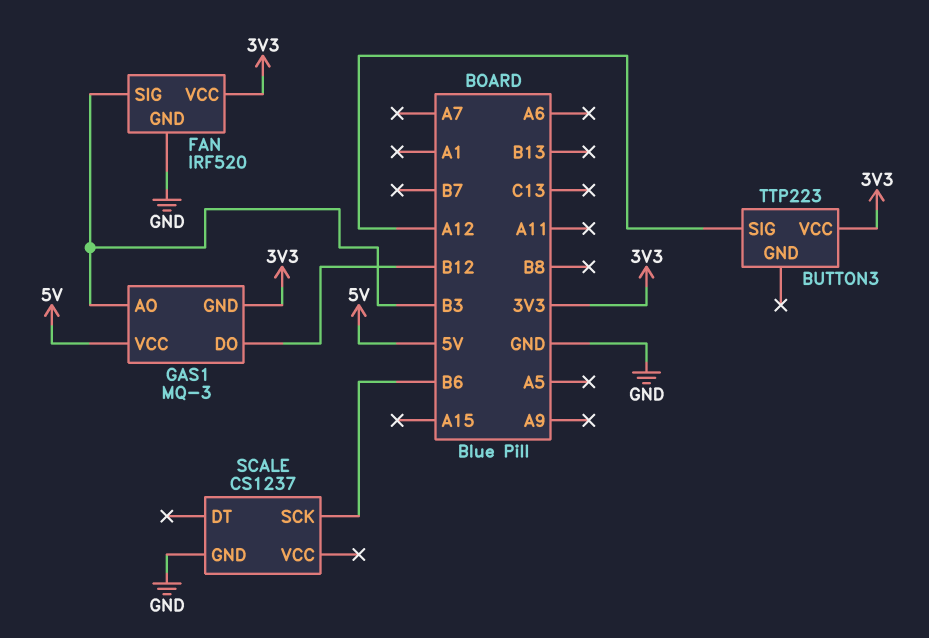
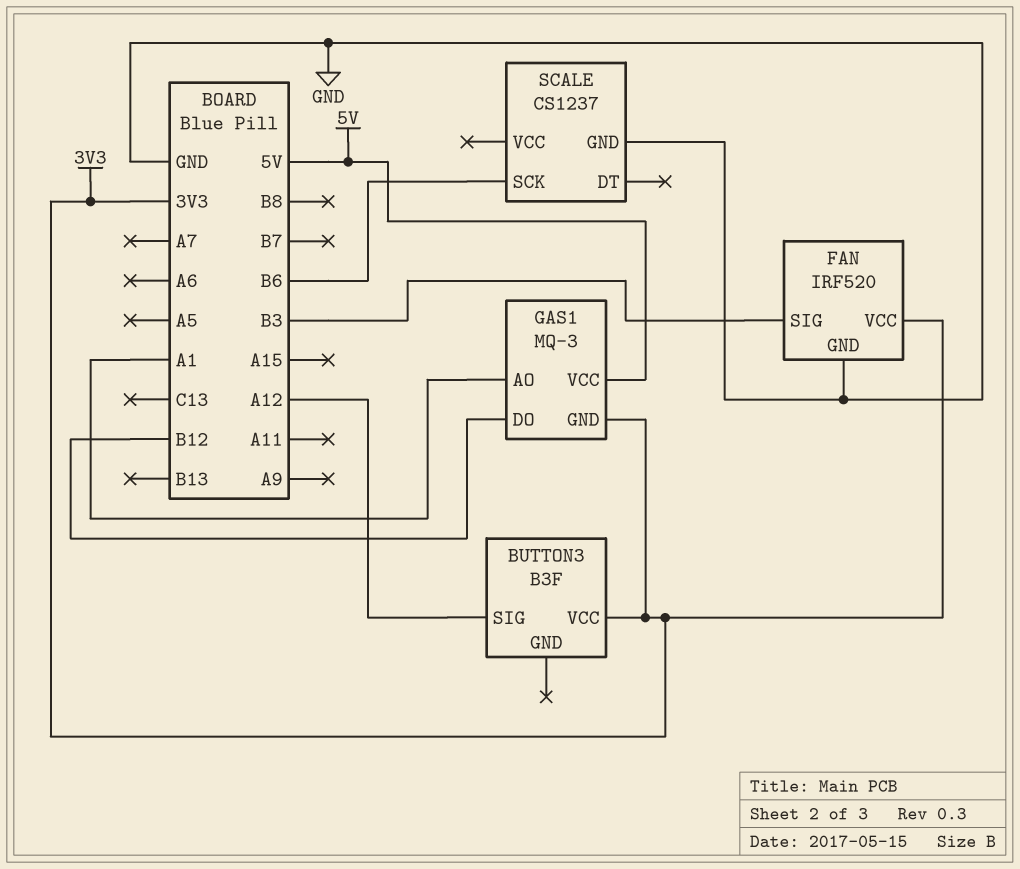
BUTTON3: TTP223 -> B3F
GAS1 pin AO: B3 -> A1

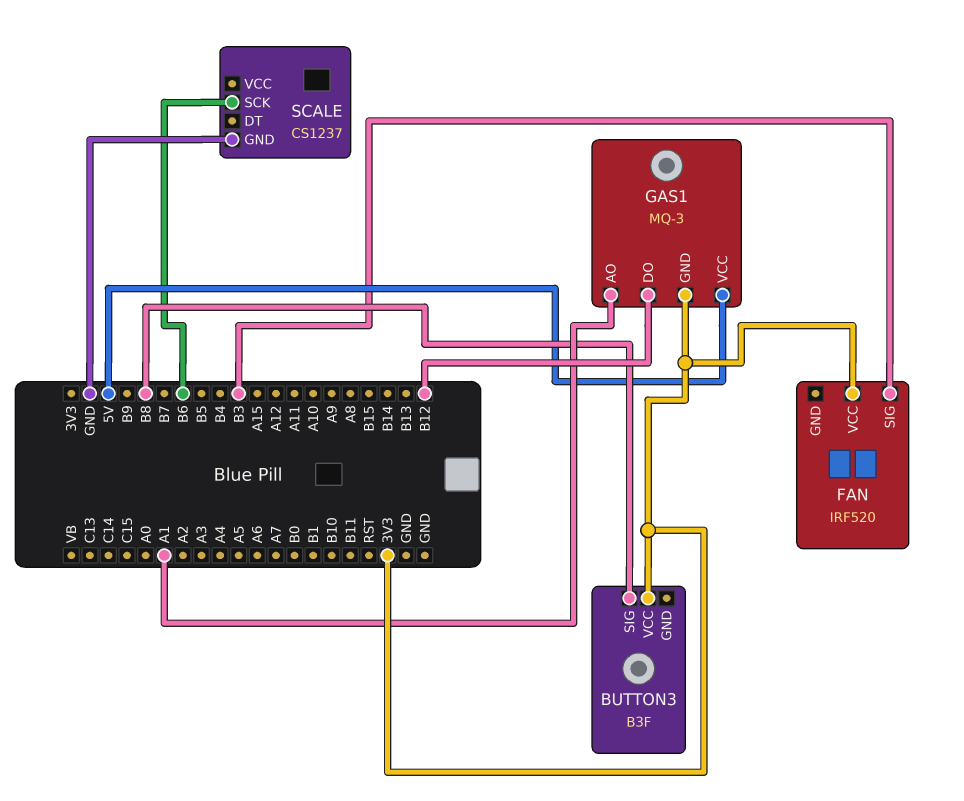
BUTTON3 pin SIG: A12 -> B8
FAN pin GND: GND -> none

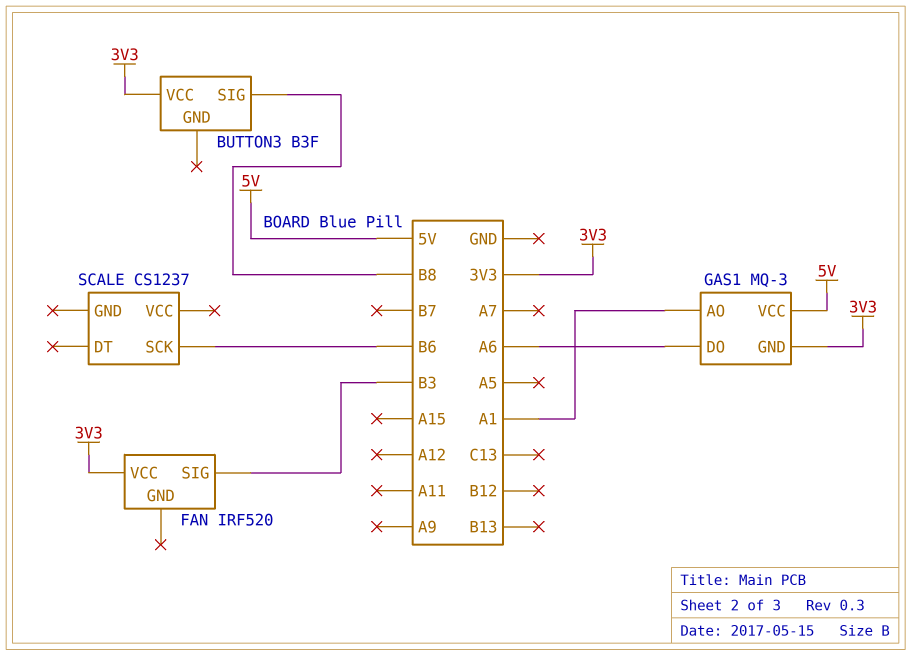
GAS1 pin DO: B12 -> A6
SCALE pin GND: GND -> none

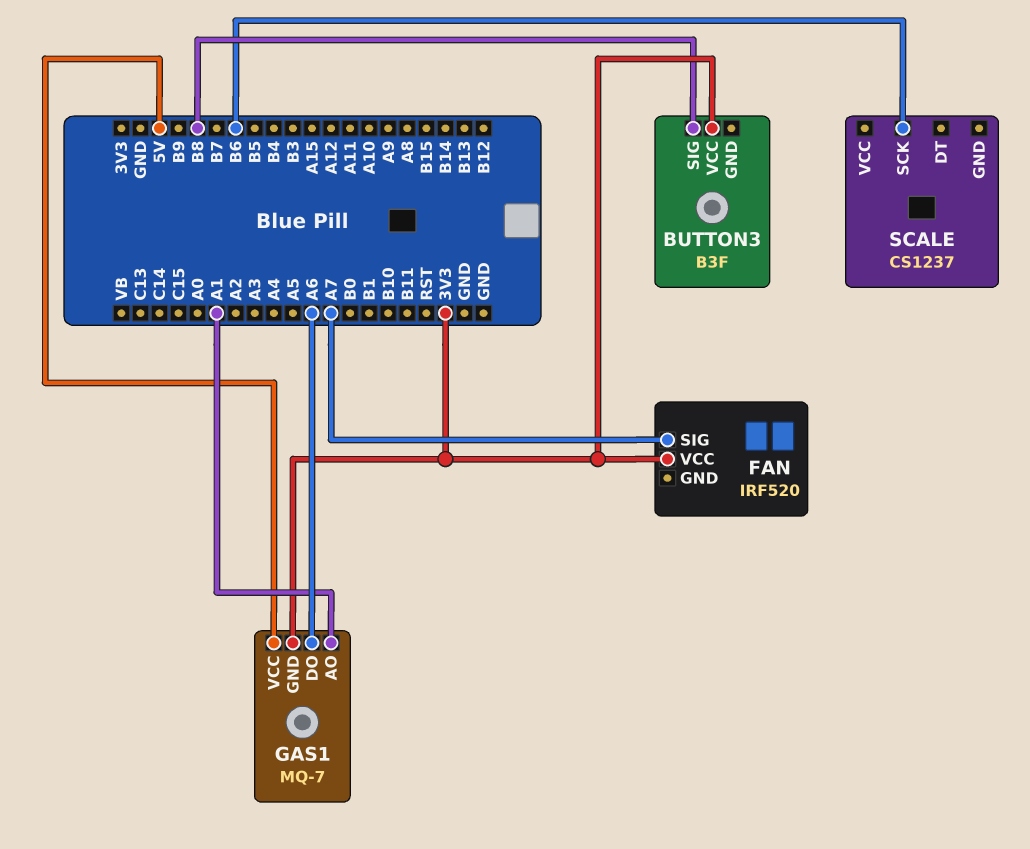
FAN pin SIG: B3 -> A7
GAS1: MQ-3 -> MQ-7

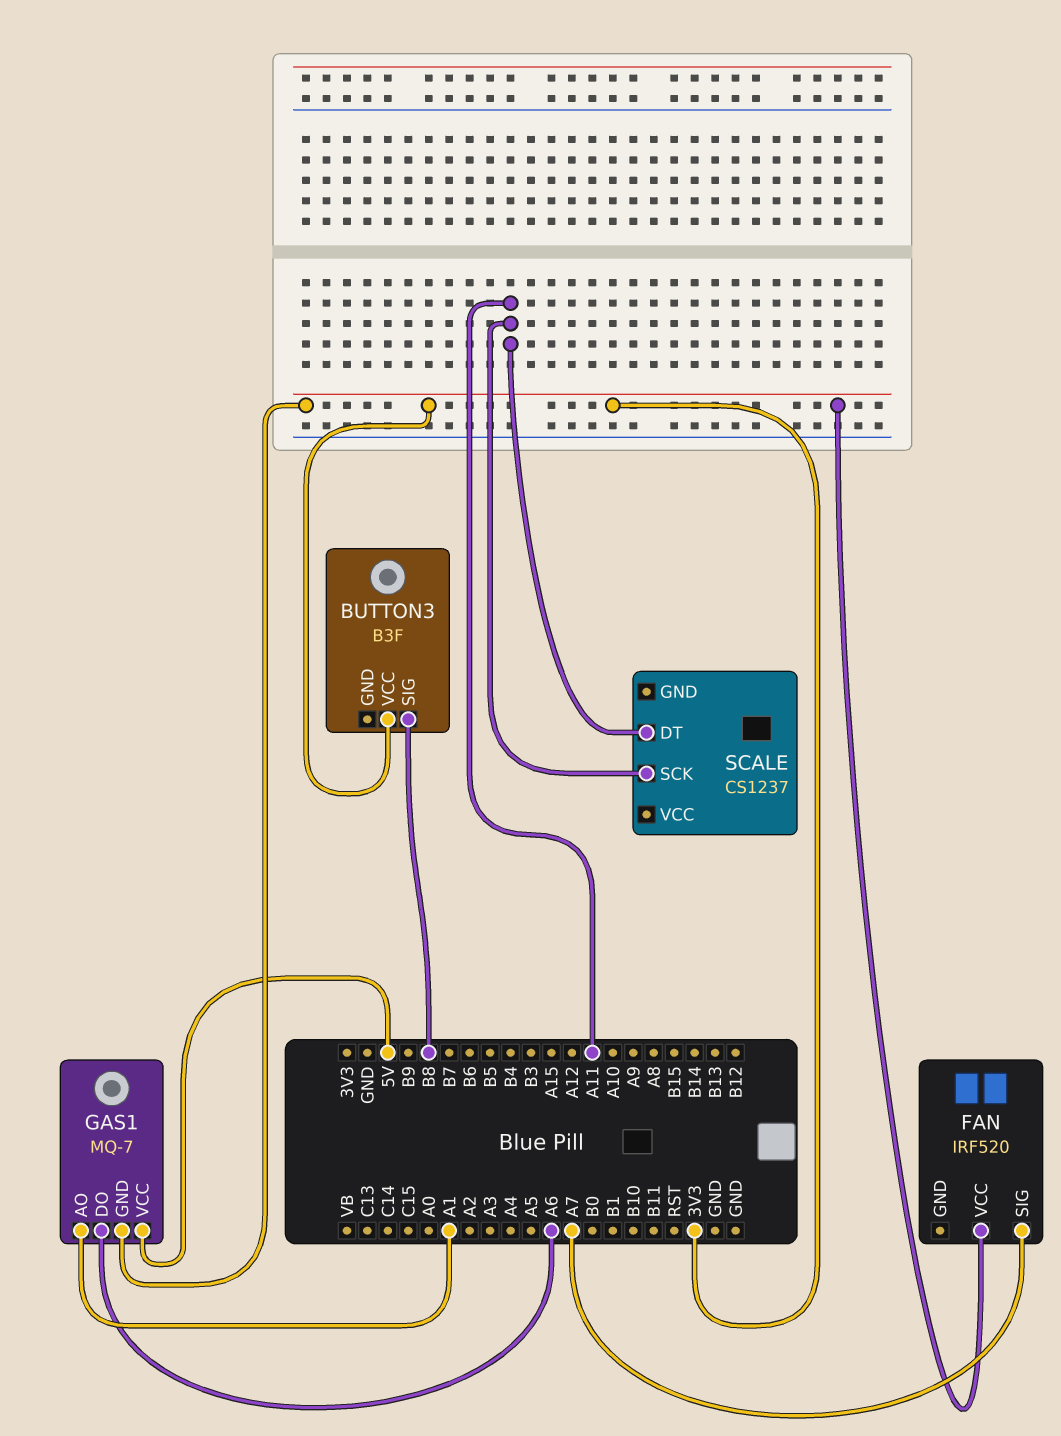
SCALE pin DT: none -> A11
SCALE pin SCK: B6 -> A11

